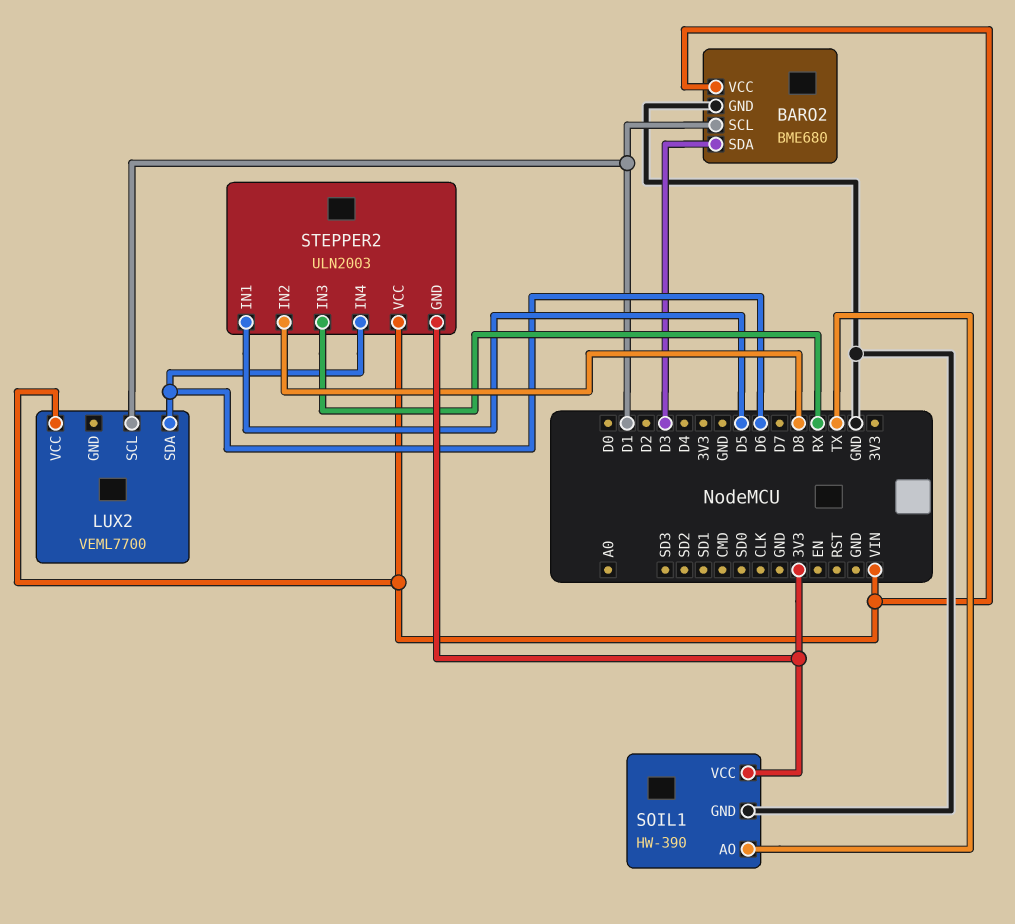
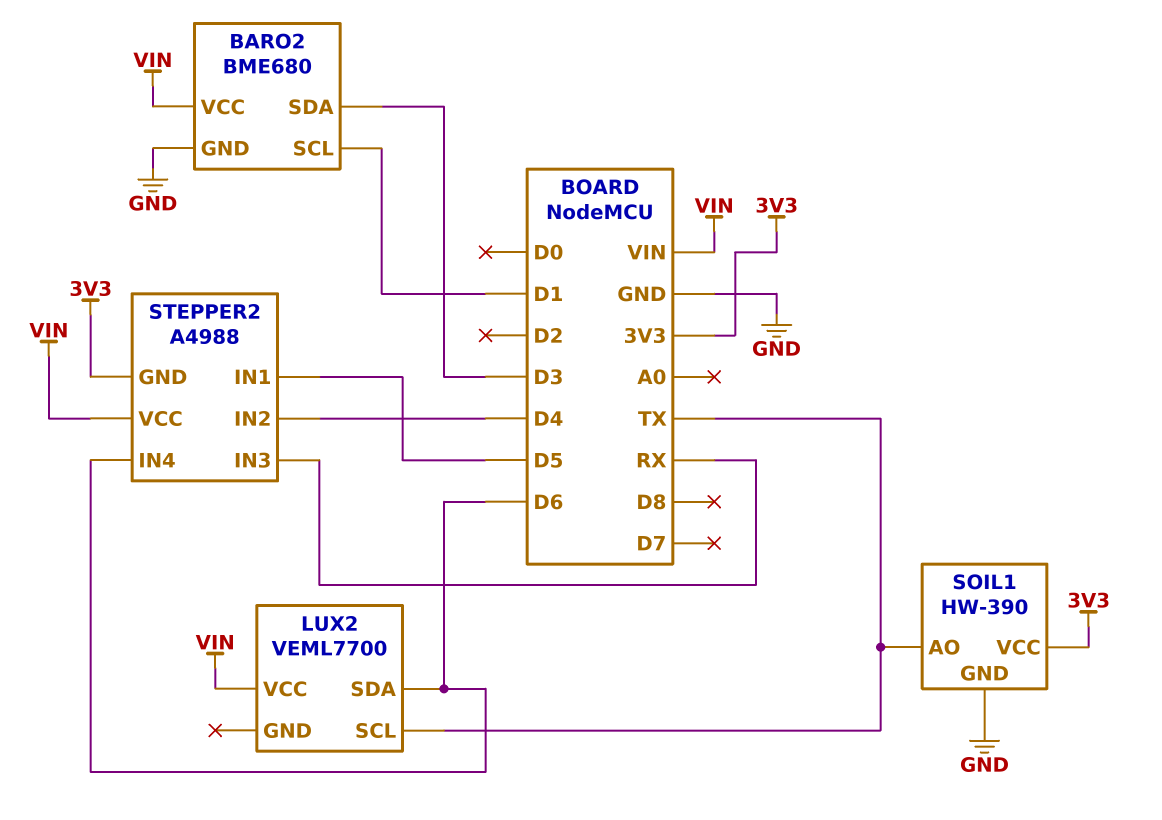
LUX2 pin SCL: D1 -> TX
STEPPER2: ULN2003 -> A4988
STEPPER2 pin IN2: D8 -> D4

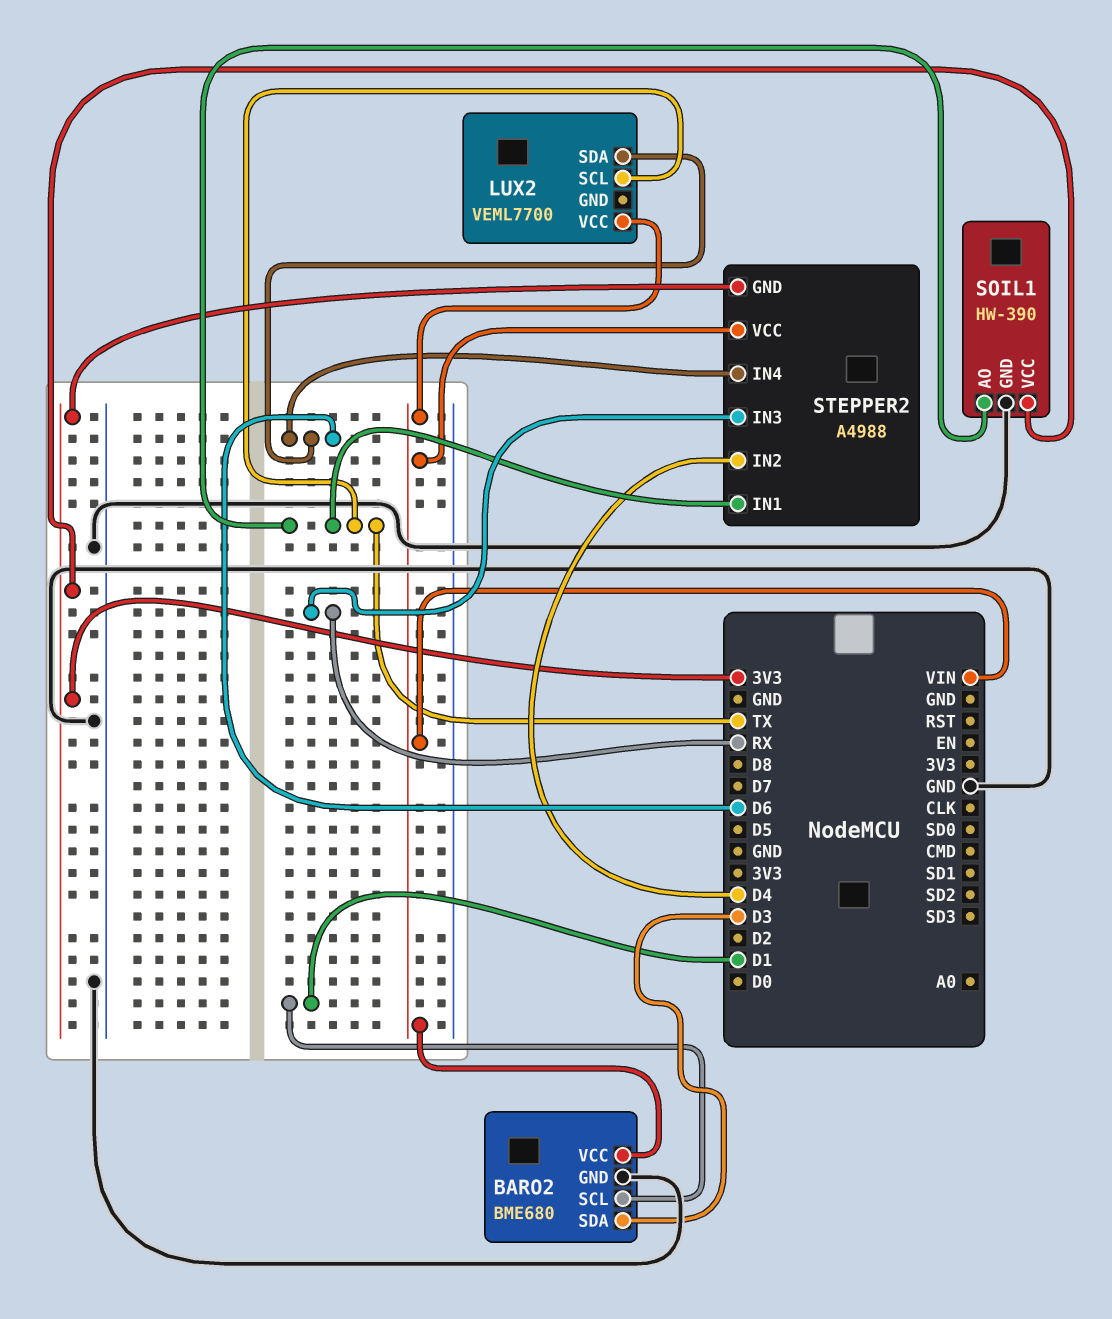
STEPPER2 pin IN1: D5 -> TX

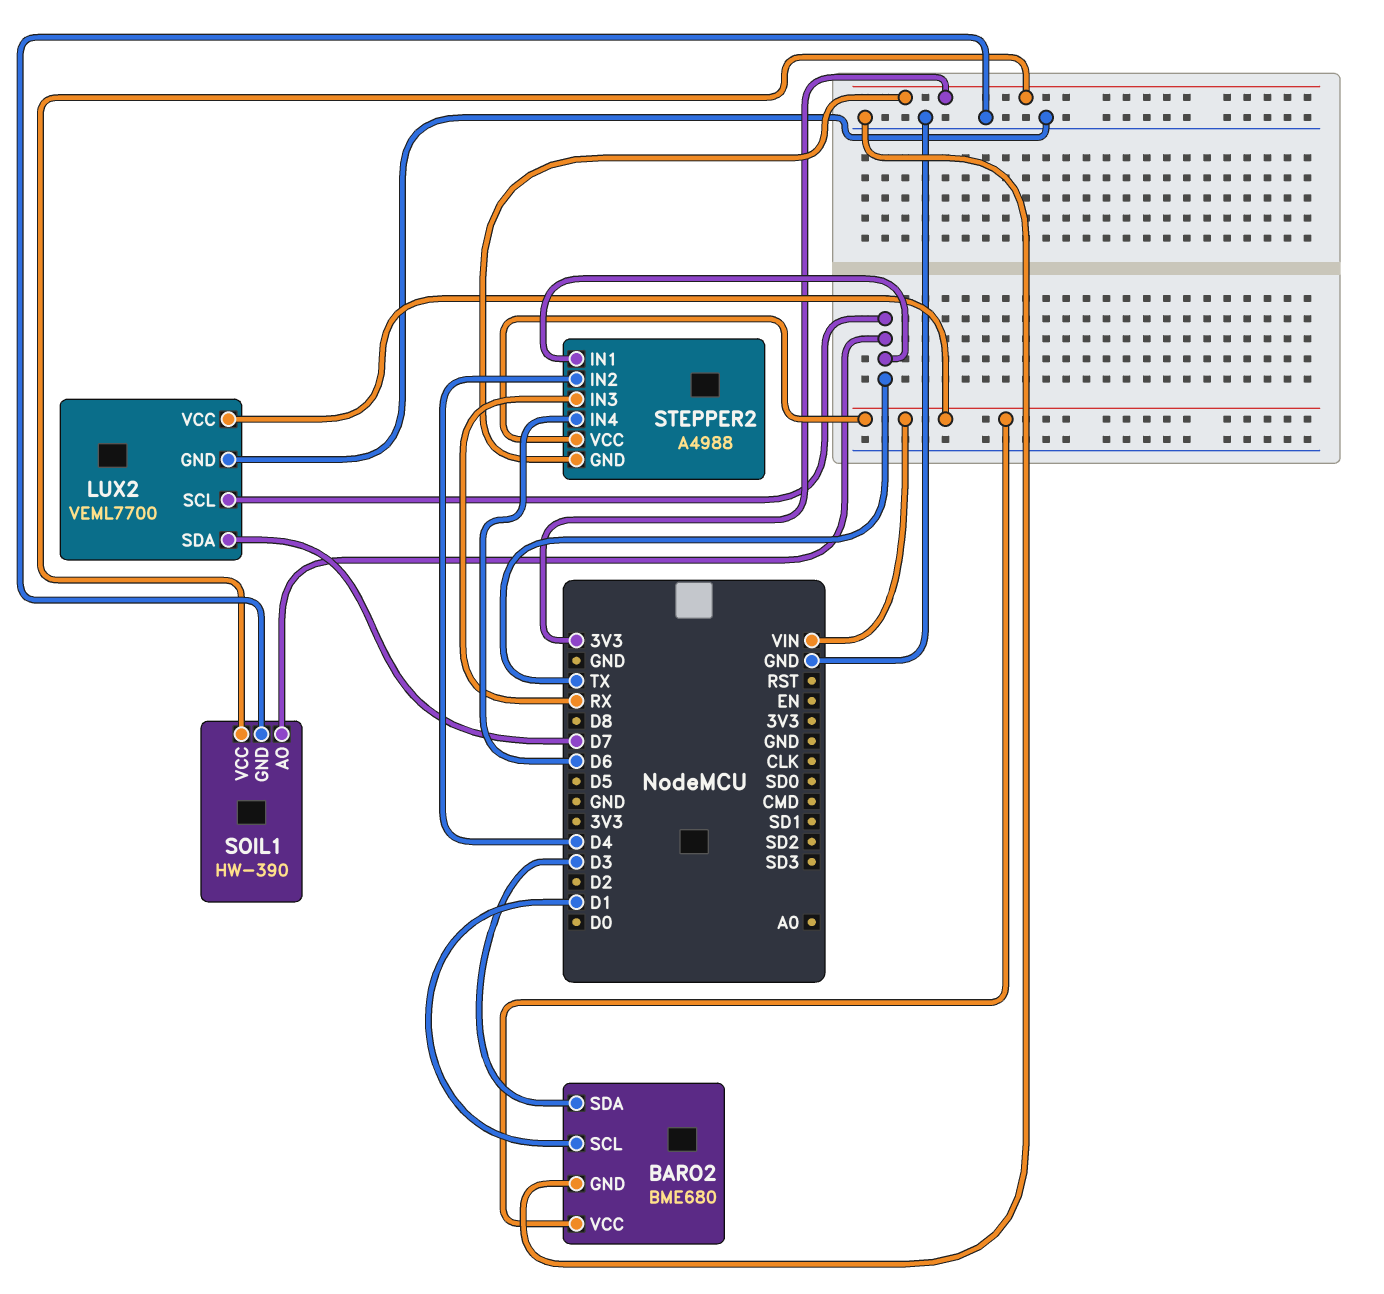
LUX2 pin GND: none -> GND
LUX2 pin SDA: D6 -> D7

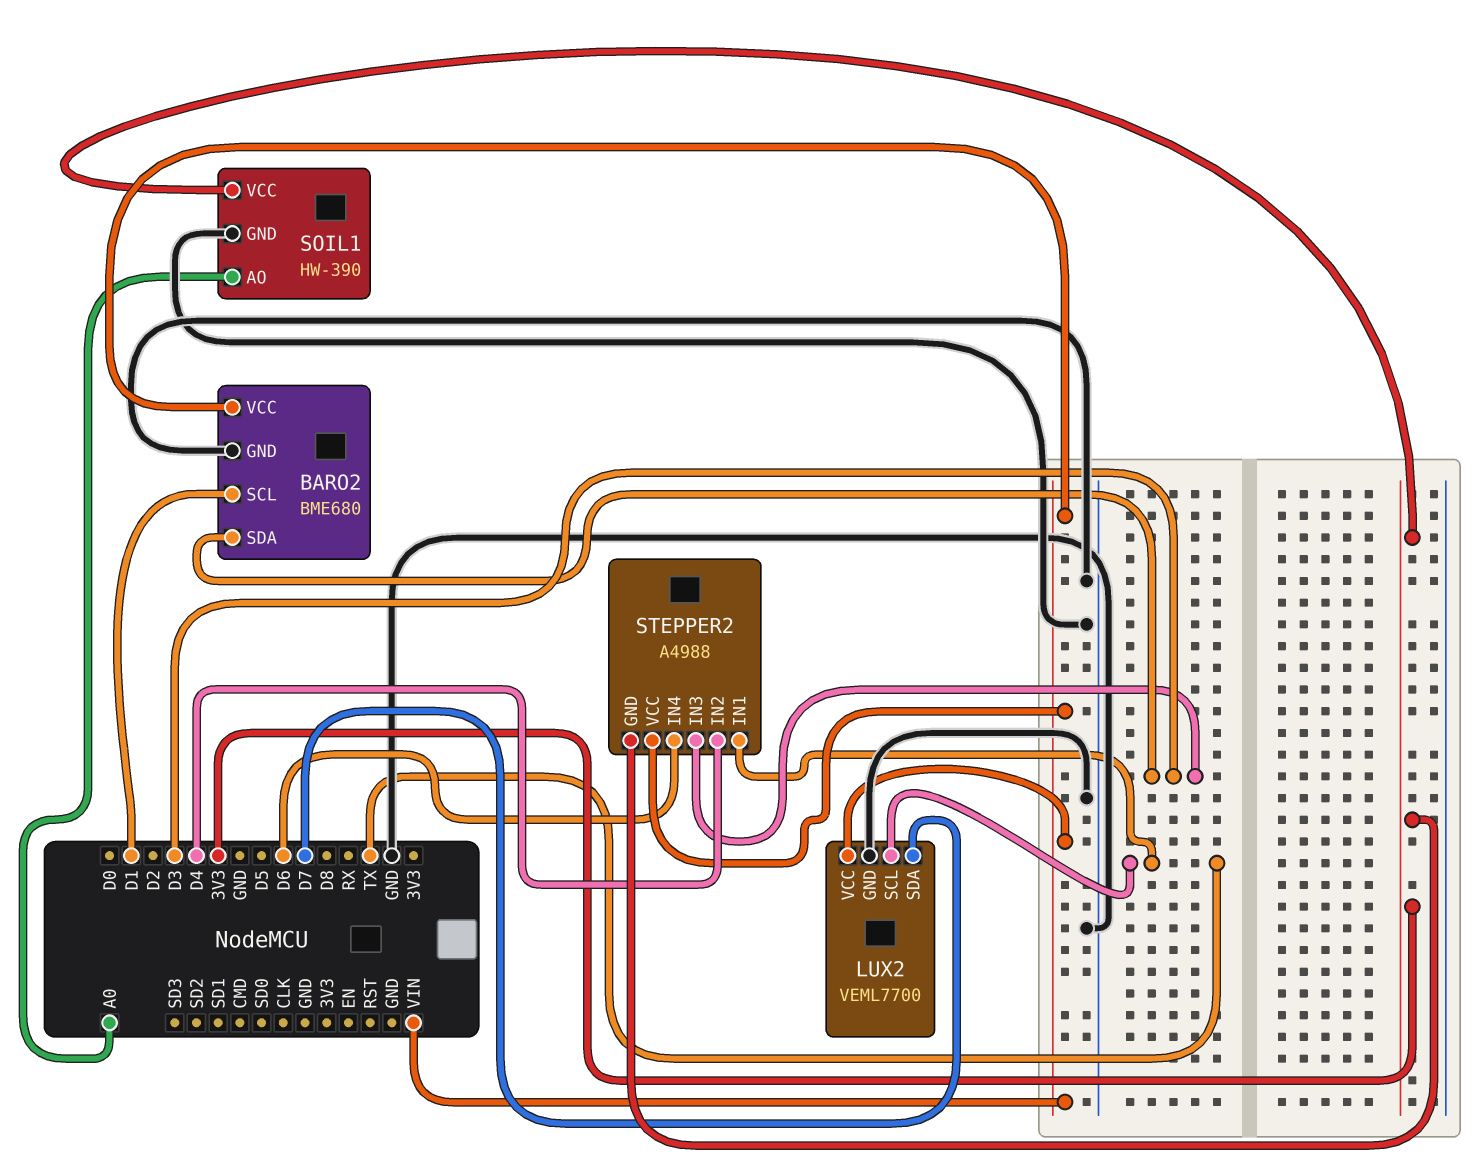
SOIL1 pin AO: TX -> A0
STEPPER2 pin IN3: RX -> D3

